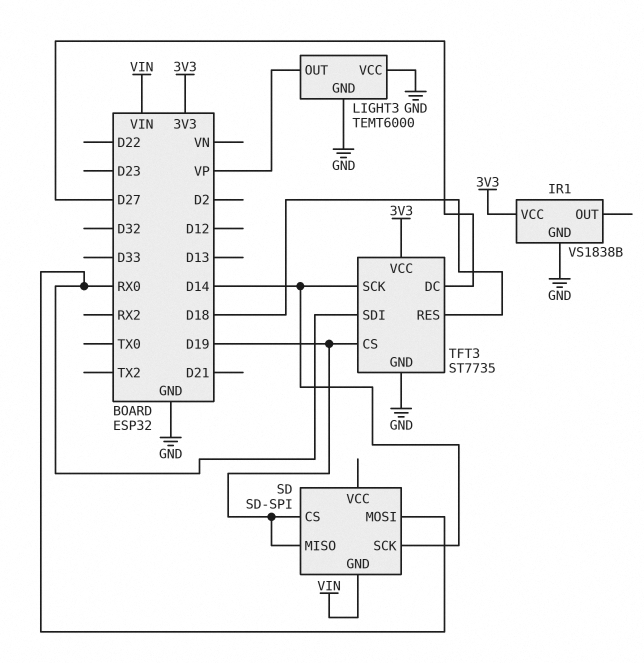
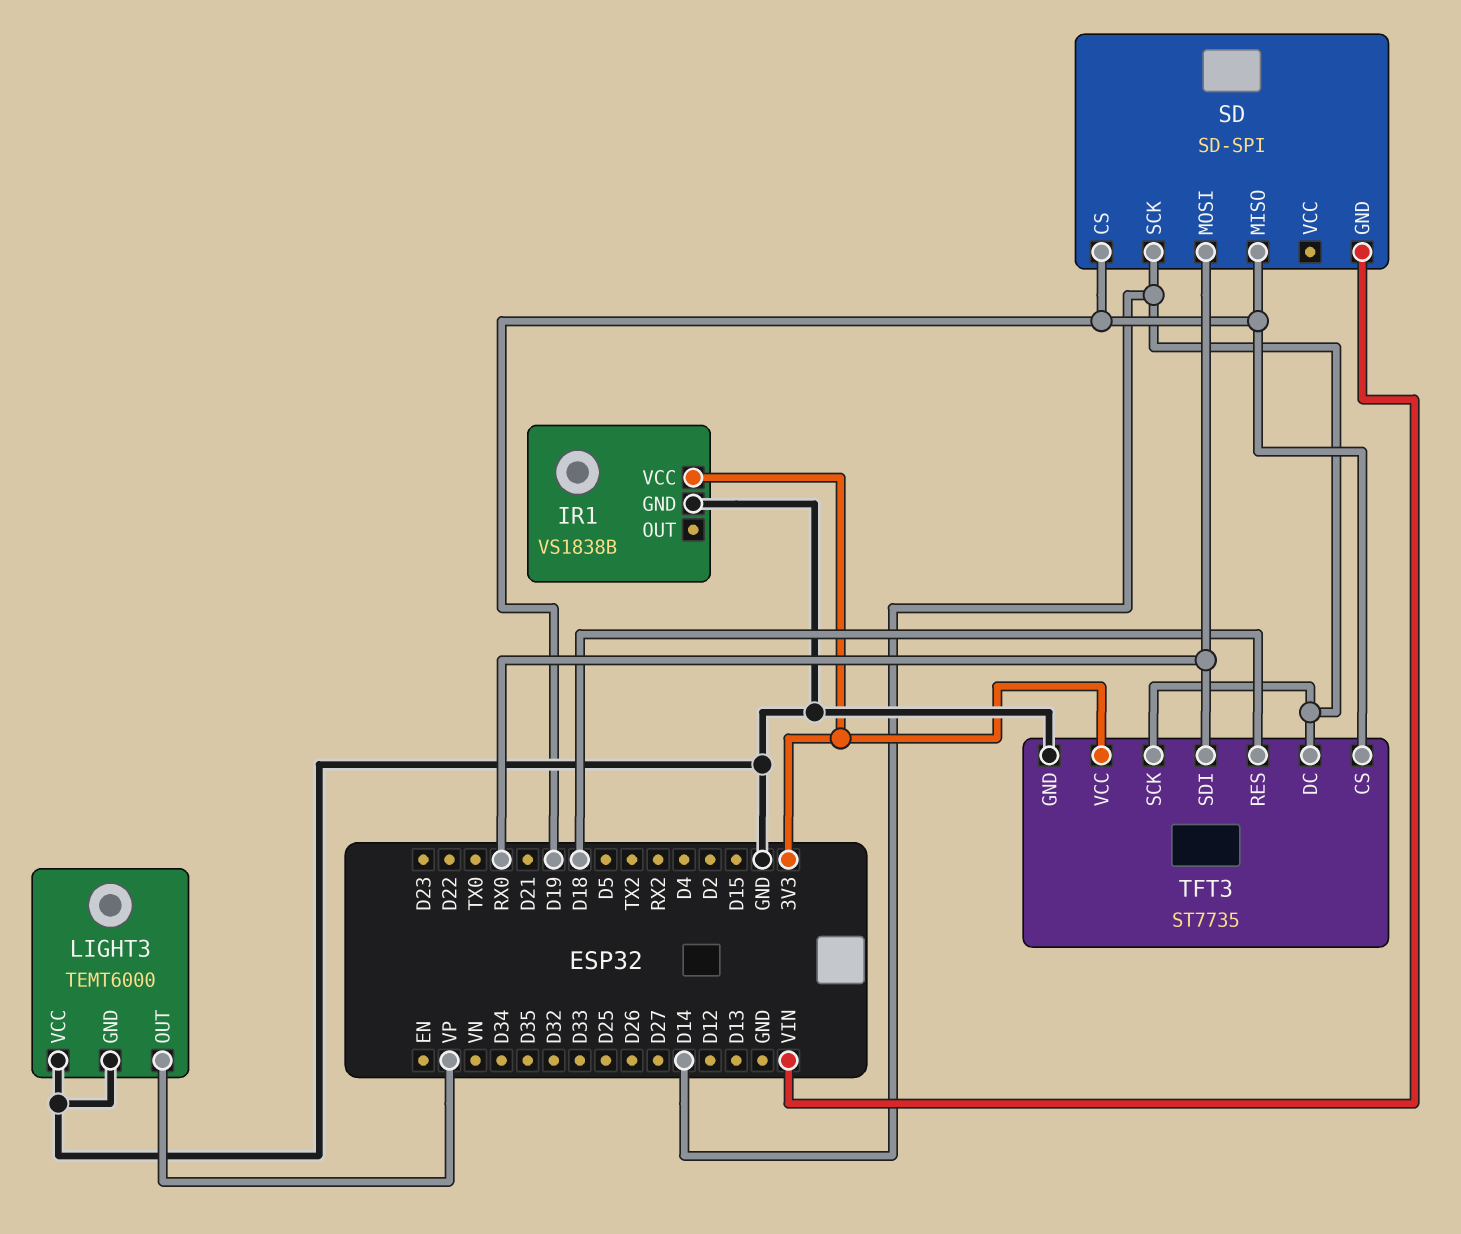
TFT3 pin DC: D27 -> D14

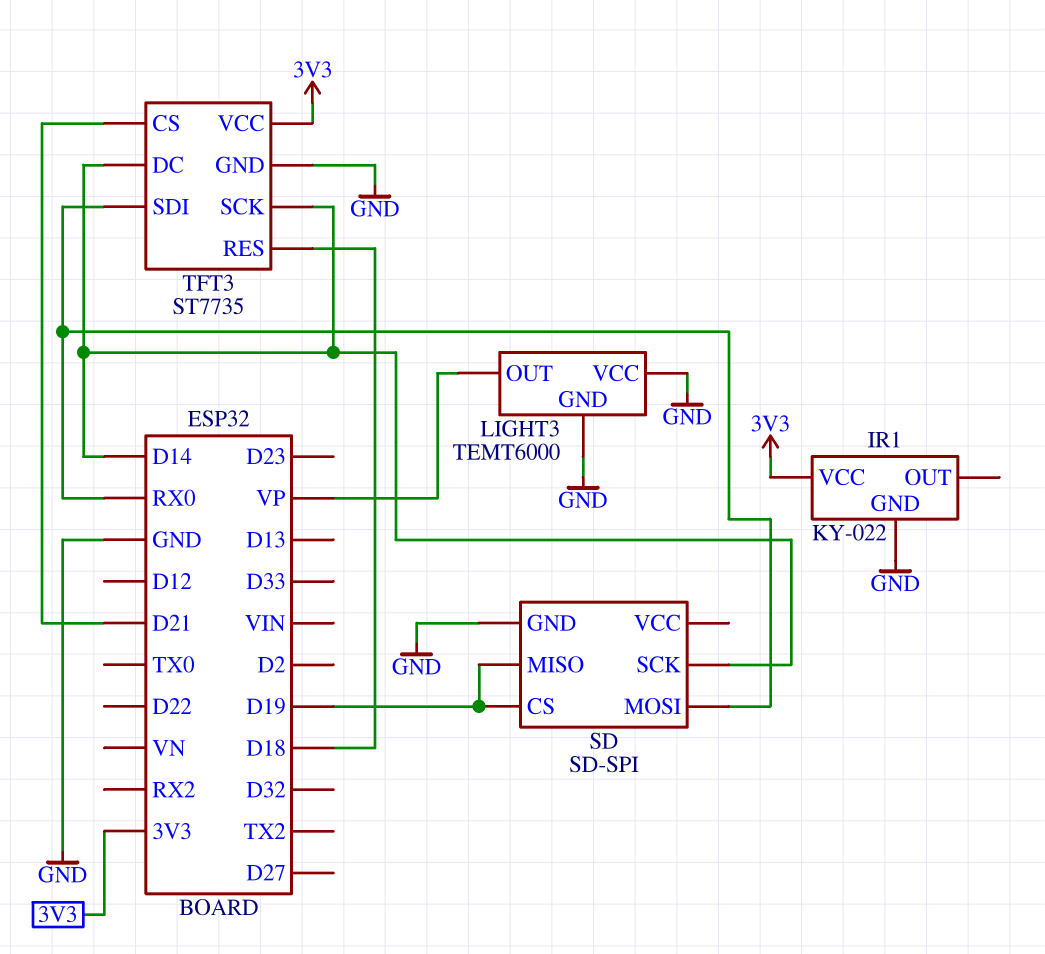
IR1: VS1838B -> KY-022
SD pin GND: VIN -> GND
TFT3 pin CS: D19 -> D21

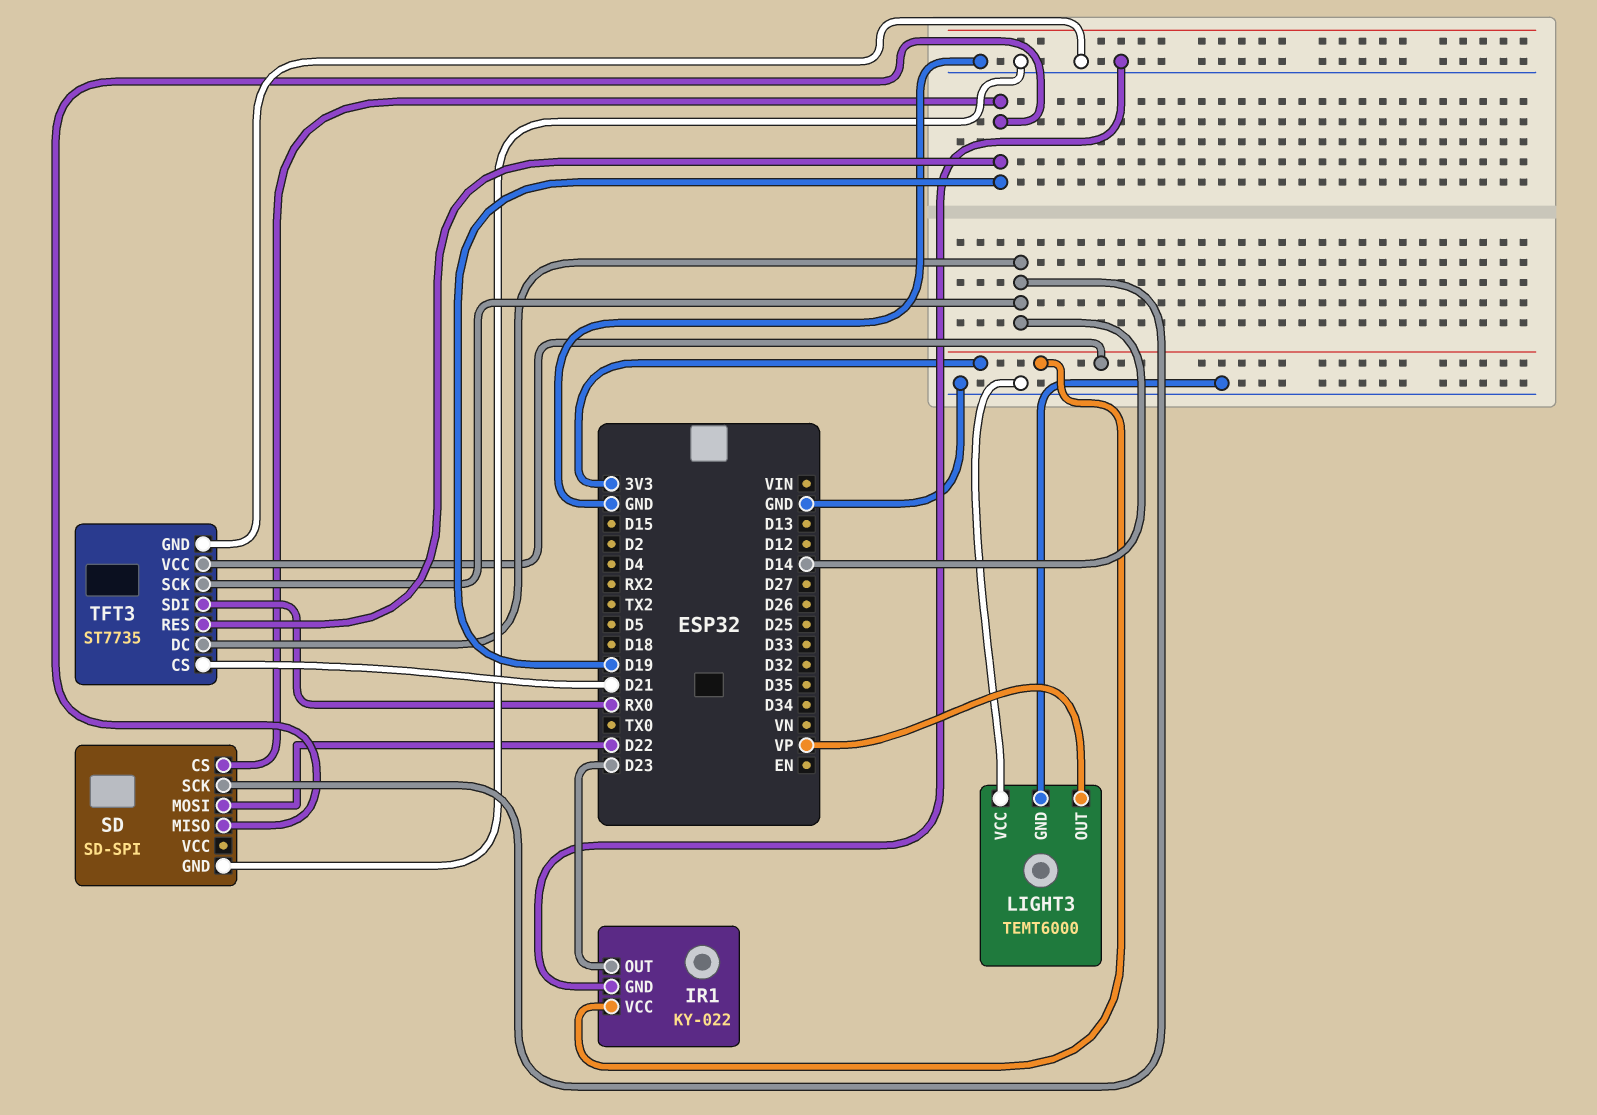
IR1 pin OUT: none -> D23
SD pin MOSI: RX0 -> D22
TFT3 pin RES: D18 -> D19

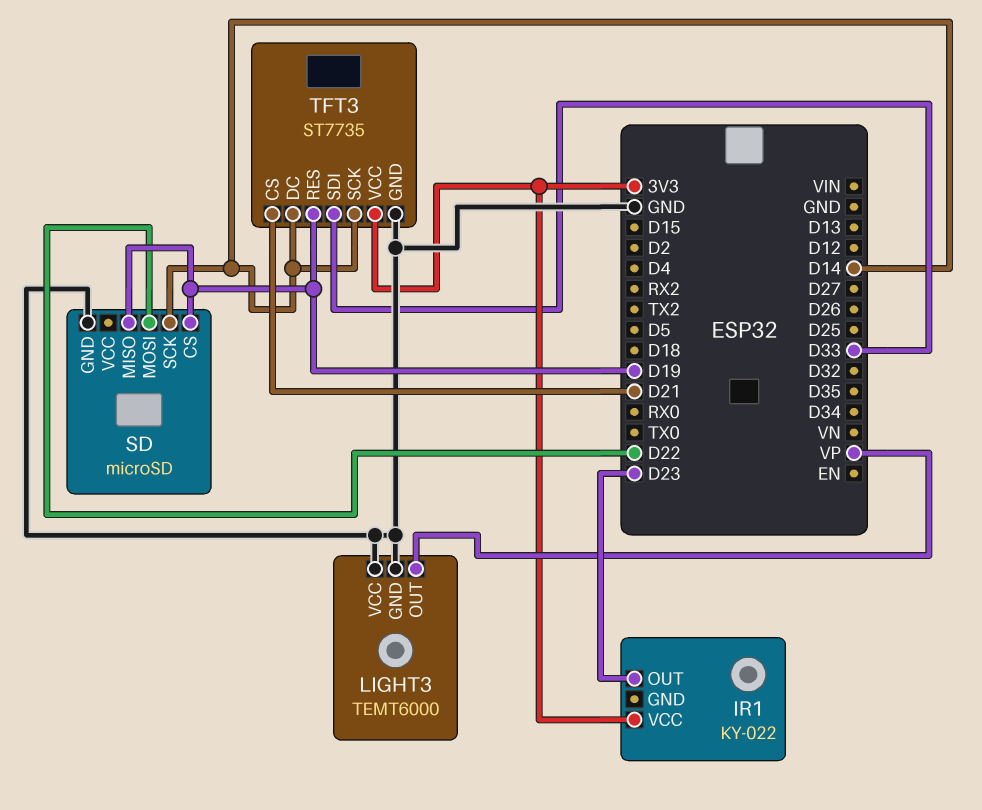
IR1 pin GND: GND -> none
SD: SD-SPI -> microSD
TFT3 pin SDI: RX0 -> D33

